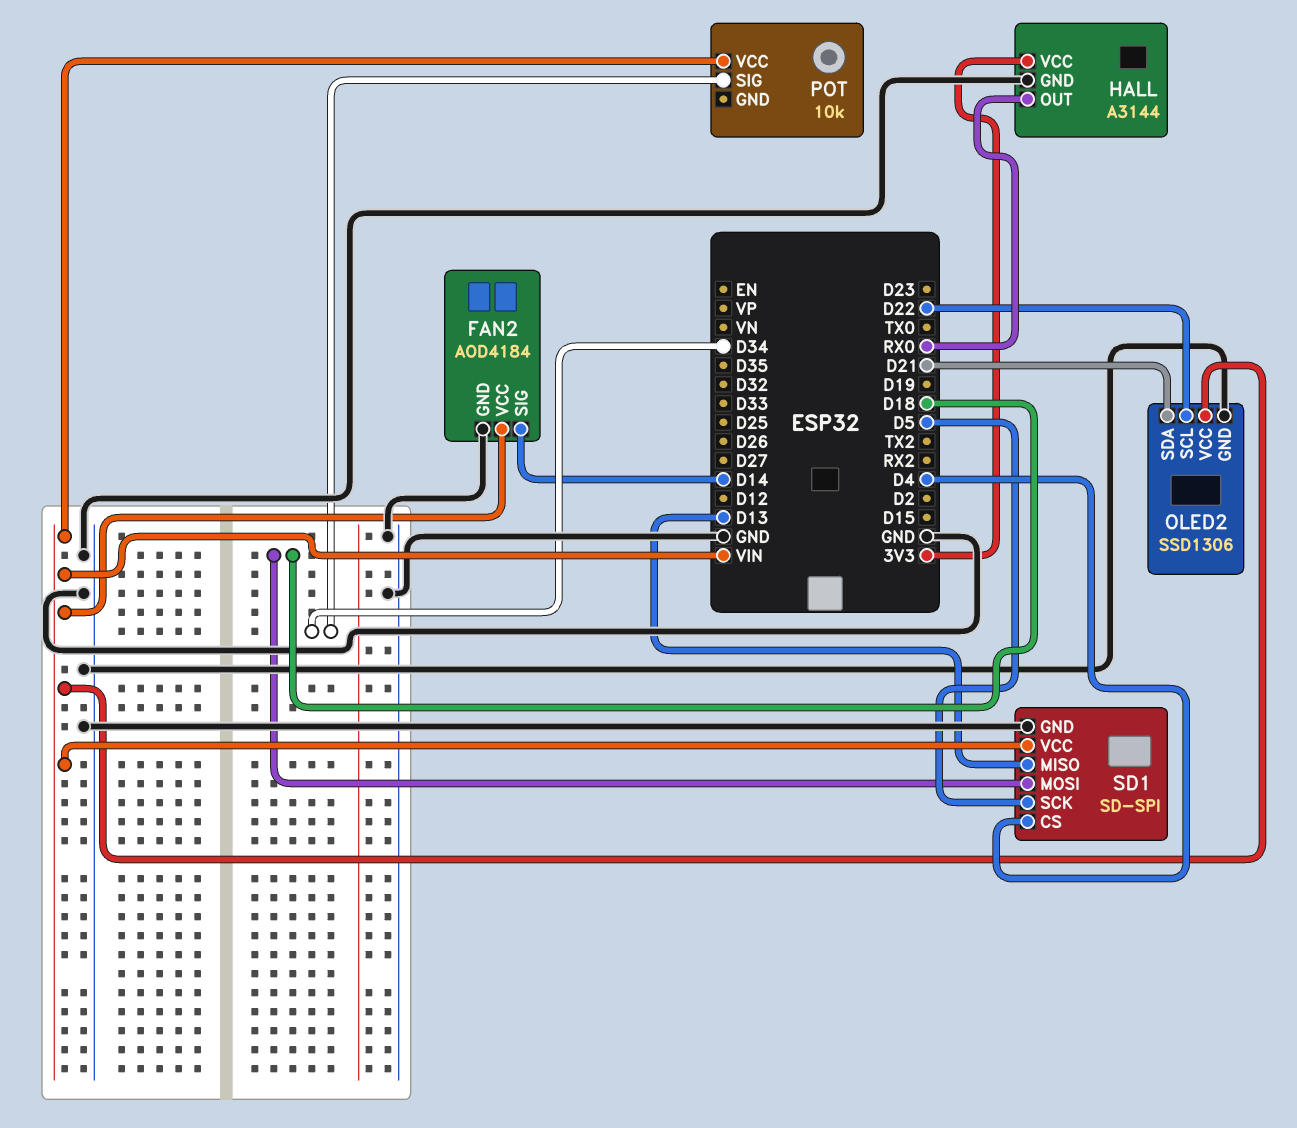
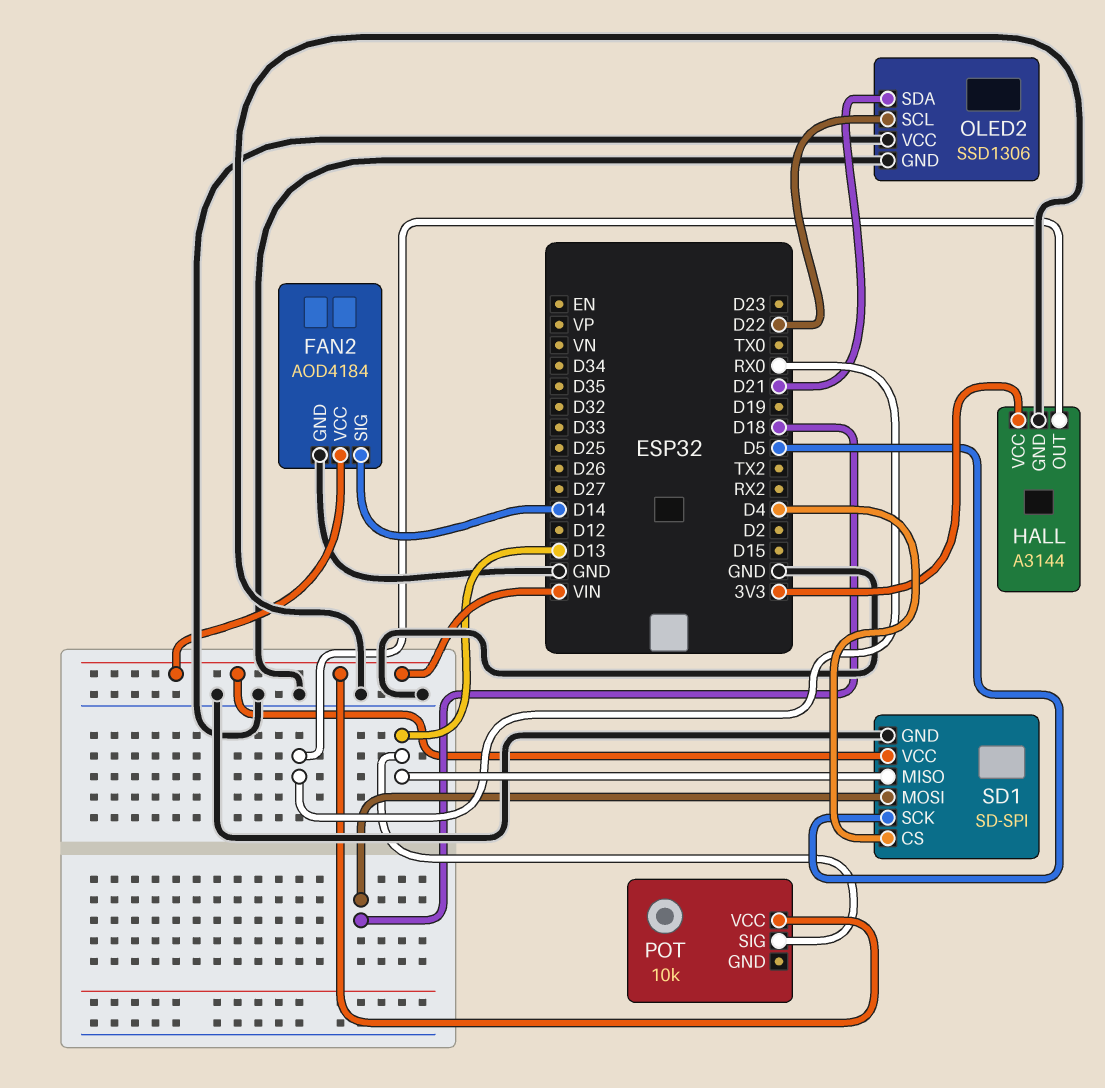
OLED2 pin VCC: VIN -> GND
POT pin SIG: D34 -> D13

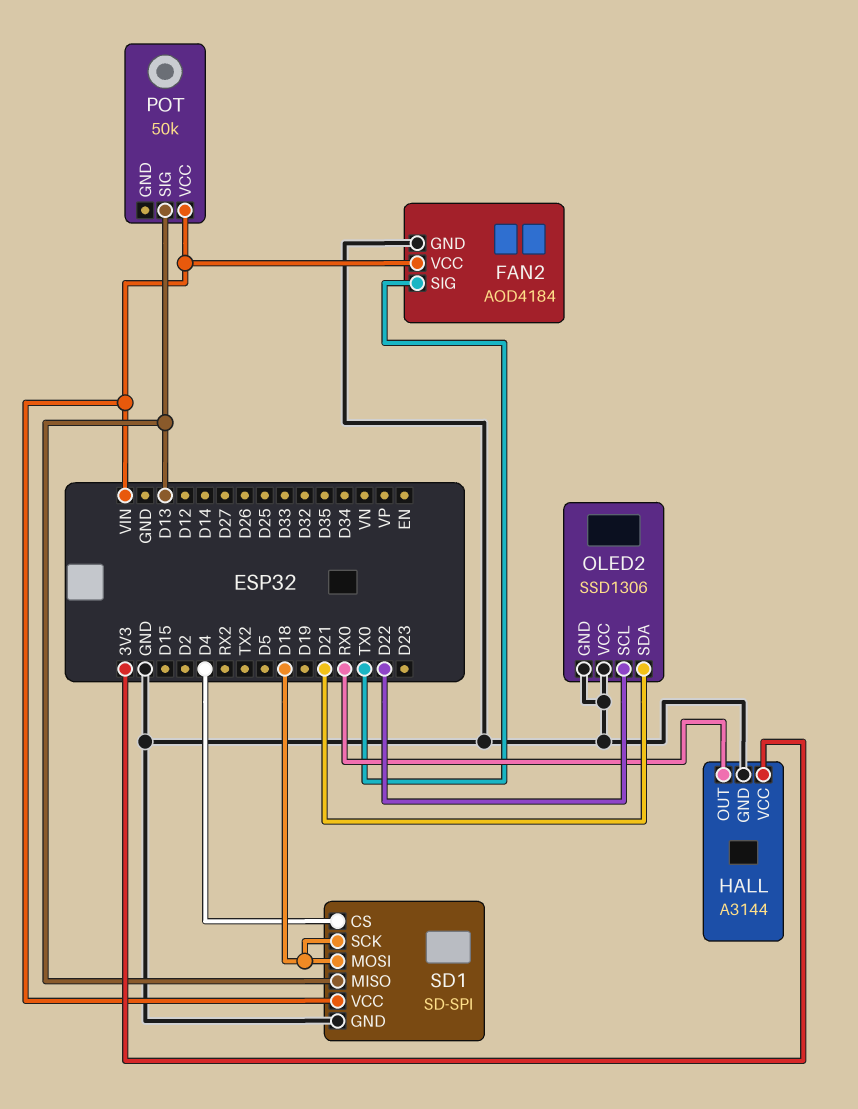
FAN2 pin SIG: D14 -> TX0
POT: 10k -> 50k
SD1 pin SCK: D5 -> D18

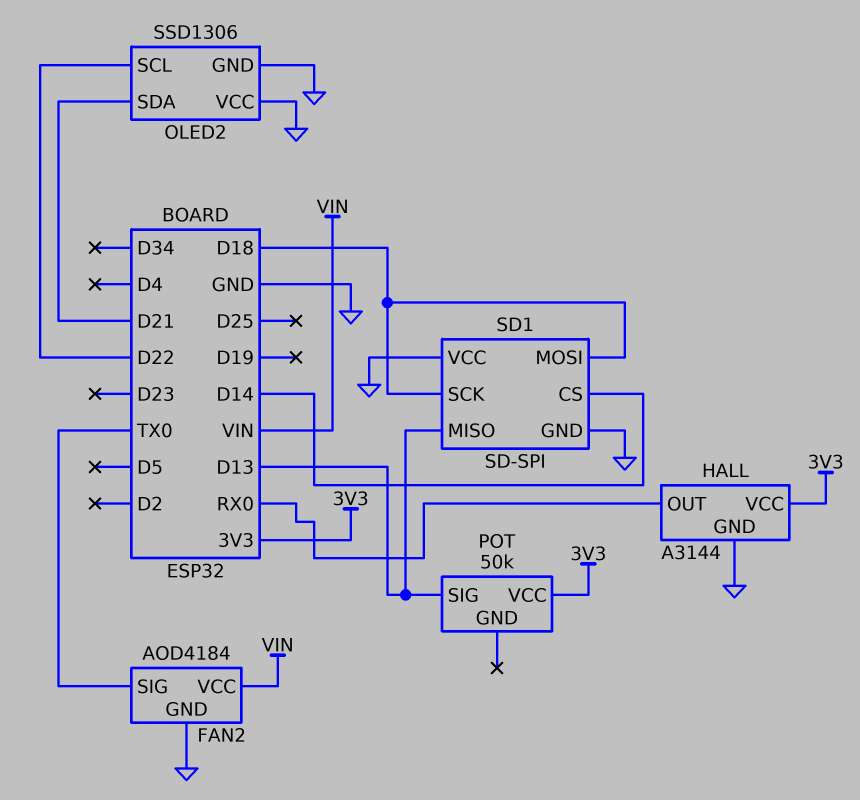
POT pin VCC: VIN -> 3V3
SD1 pin CS: D4 -> D14
SD1 pin VCC: VIN -> GND

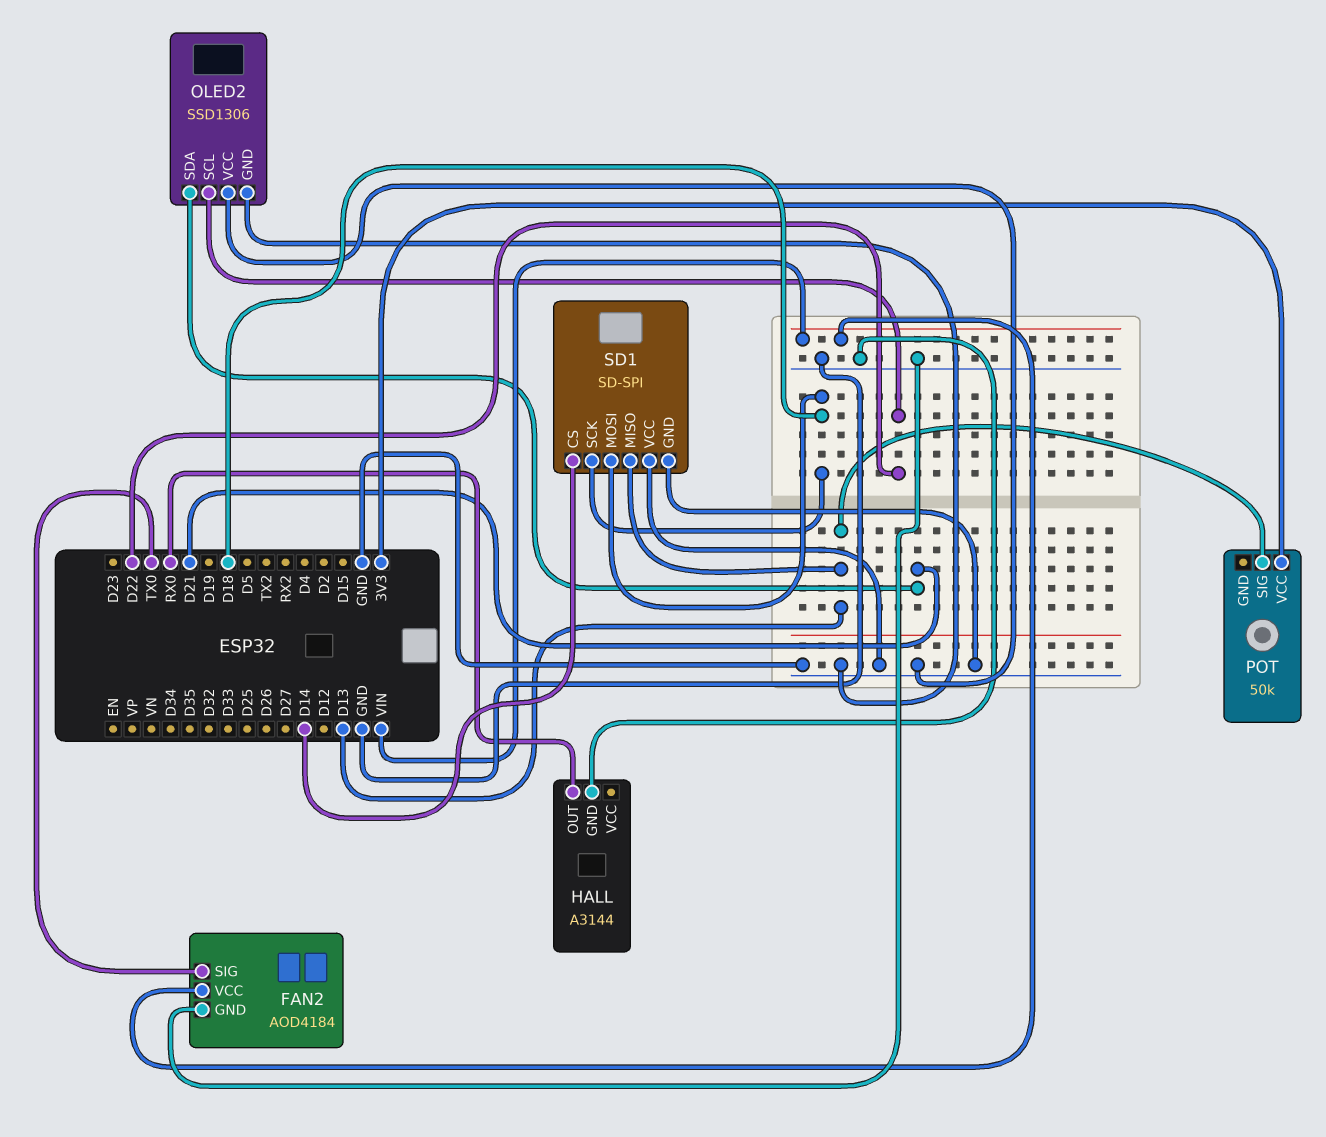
HALL pin VCC: 3V3 -> none

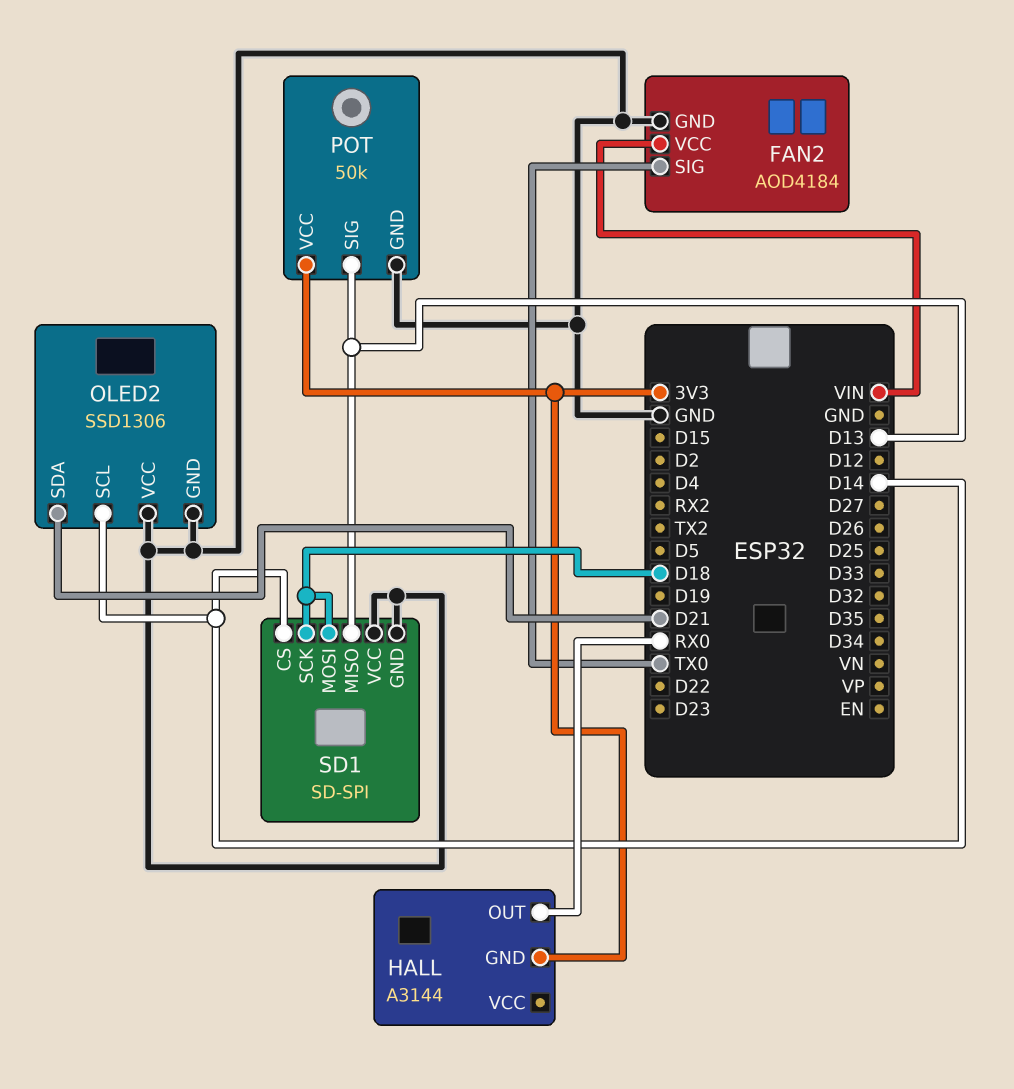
HALL pin GND: GND -> 3V3
OLED2 pin SCL: D22 -> D14
POT pin GND: none -> GND

